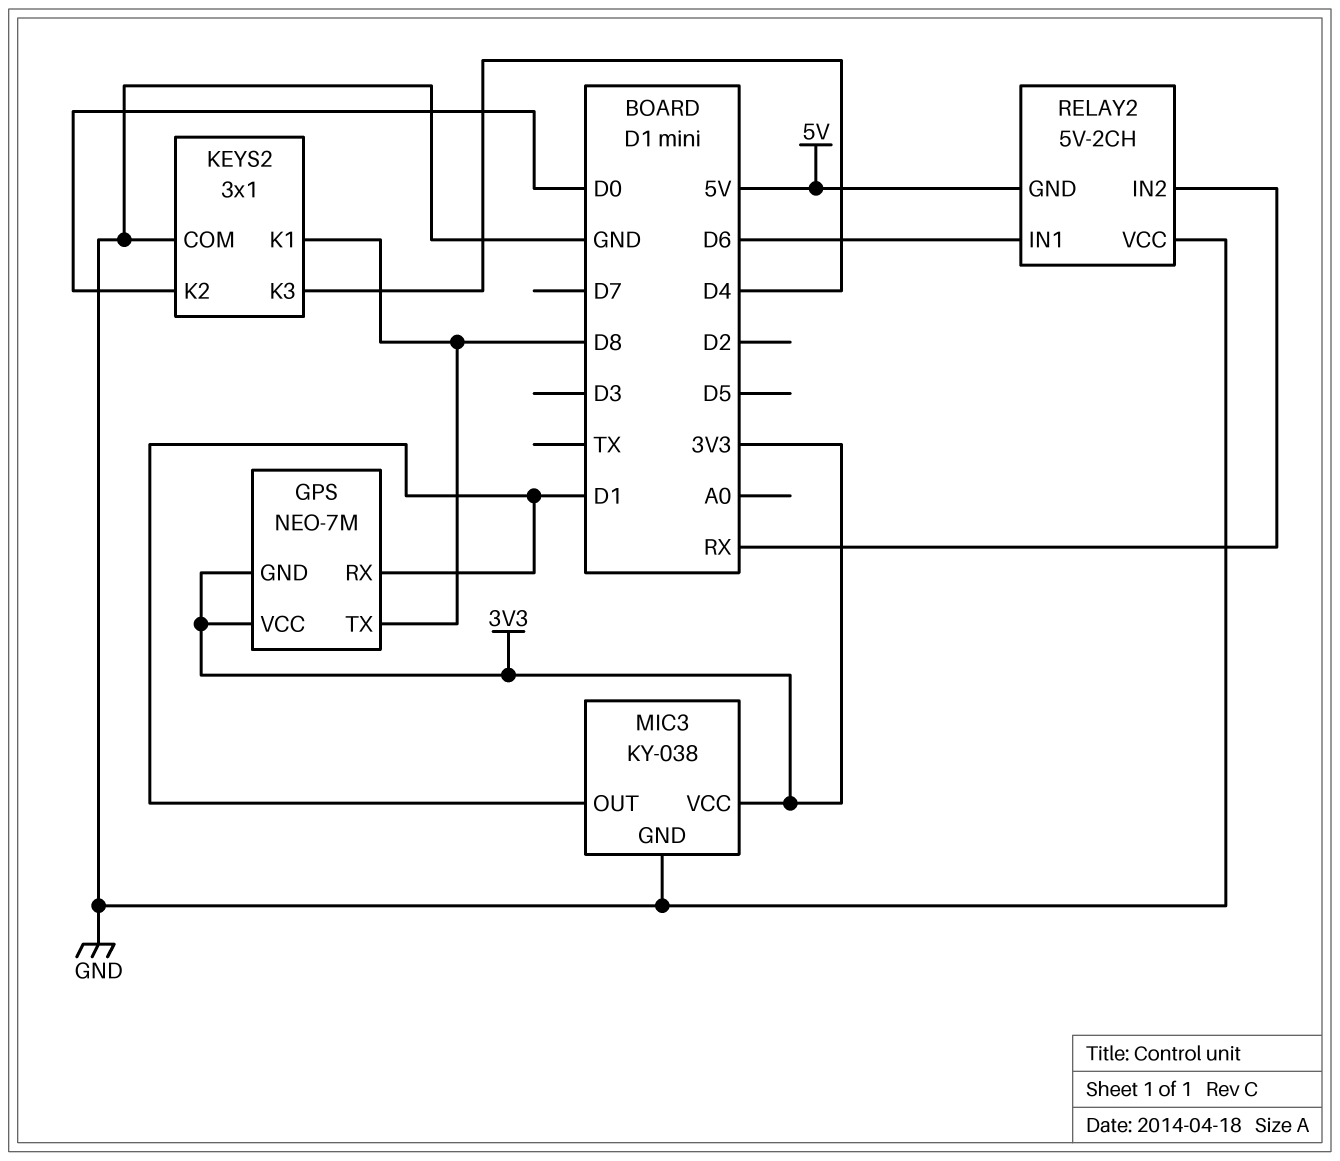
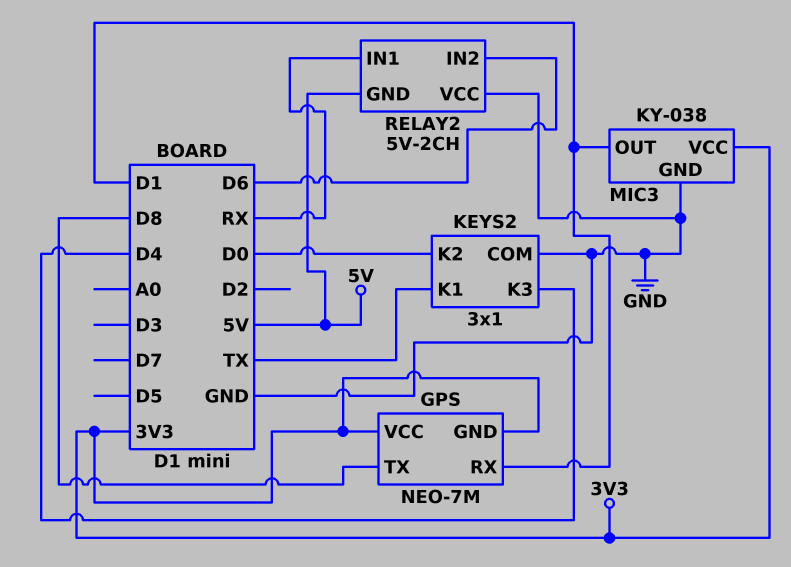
KEYS2 pin K1: D8 -> TX
RELAY2 pin IN1: D6 -> RX
RELAY2 pin IN2: RX -> D6

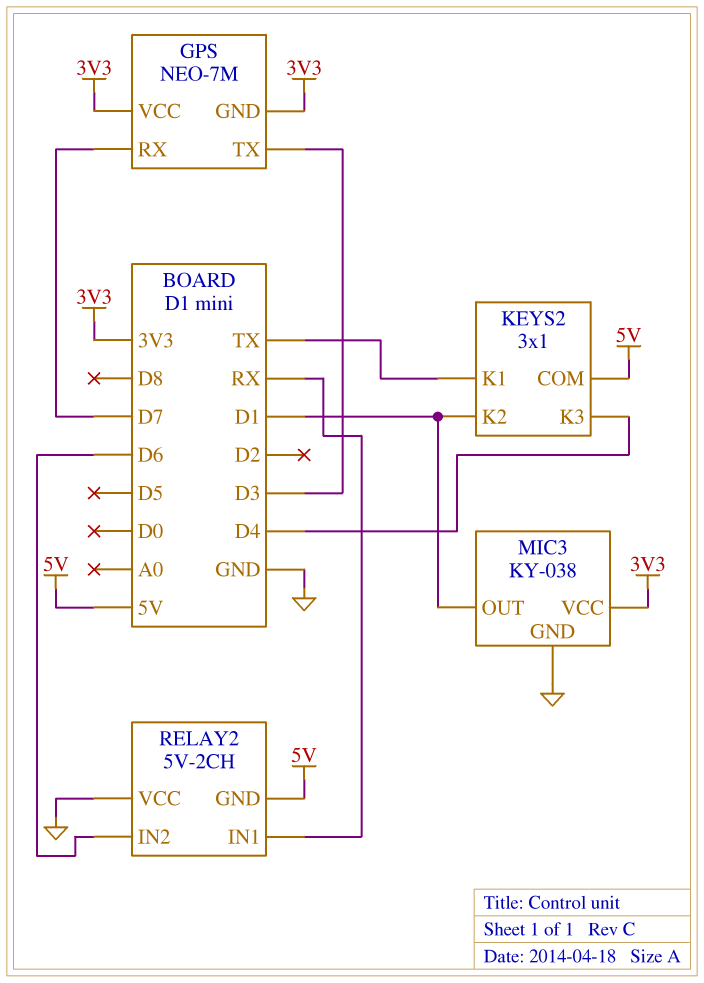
GPS pin RX: D1 -> D7
GPS pin TX: D8 -> D3
KEYS2 pin COM: GND -> 5V
KEYS2 pin K2: D0 -> D1

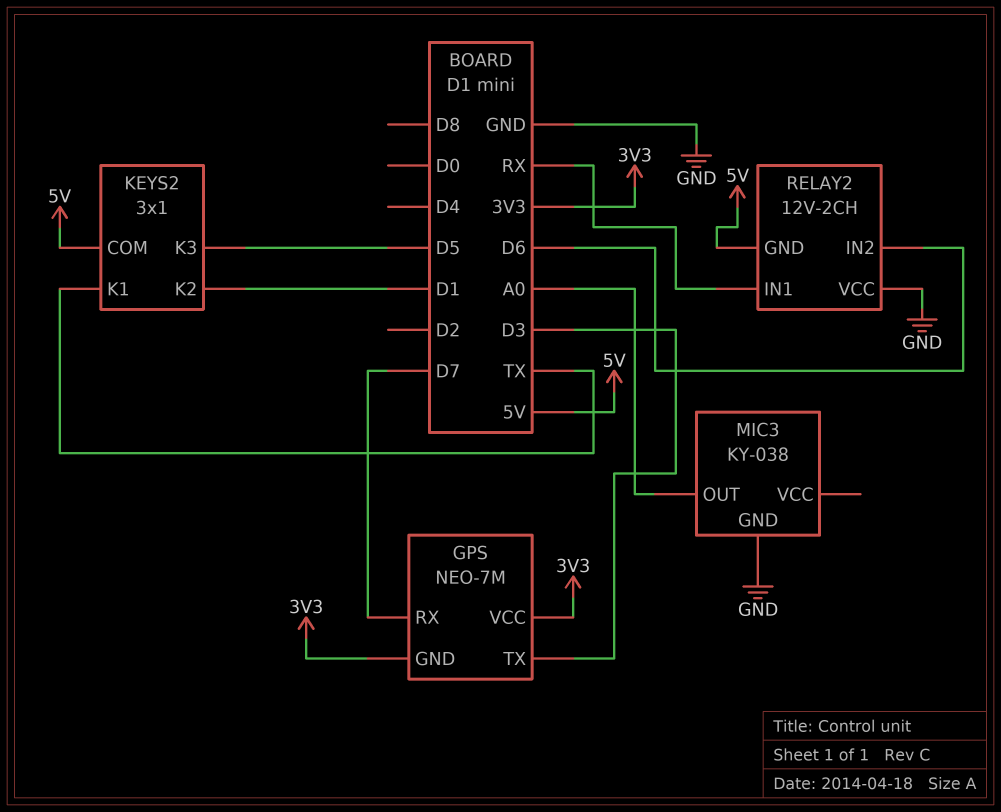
KEYS2 pin K3: D4 -> D5
MIC3 pin OUT: D1 -> A0
MIC3 pin VCC: 3V3 -> none
RELAY2: 5V-2CH -> 12V-2CH

